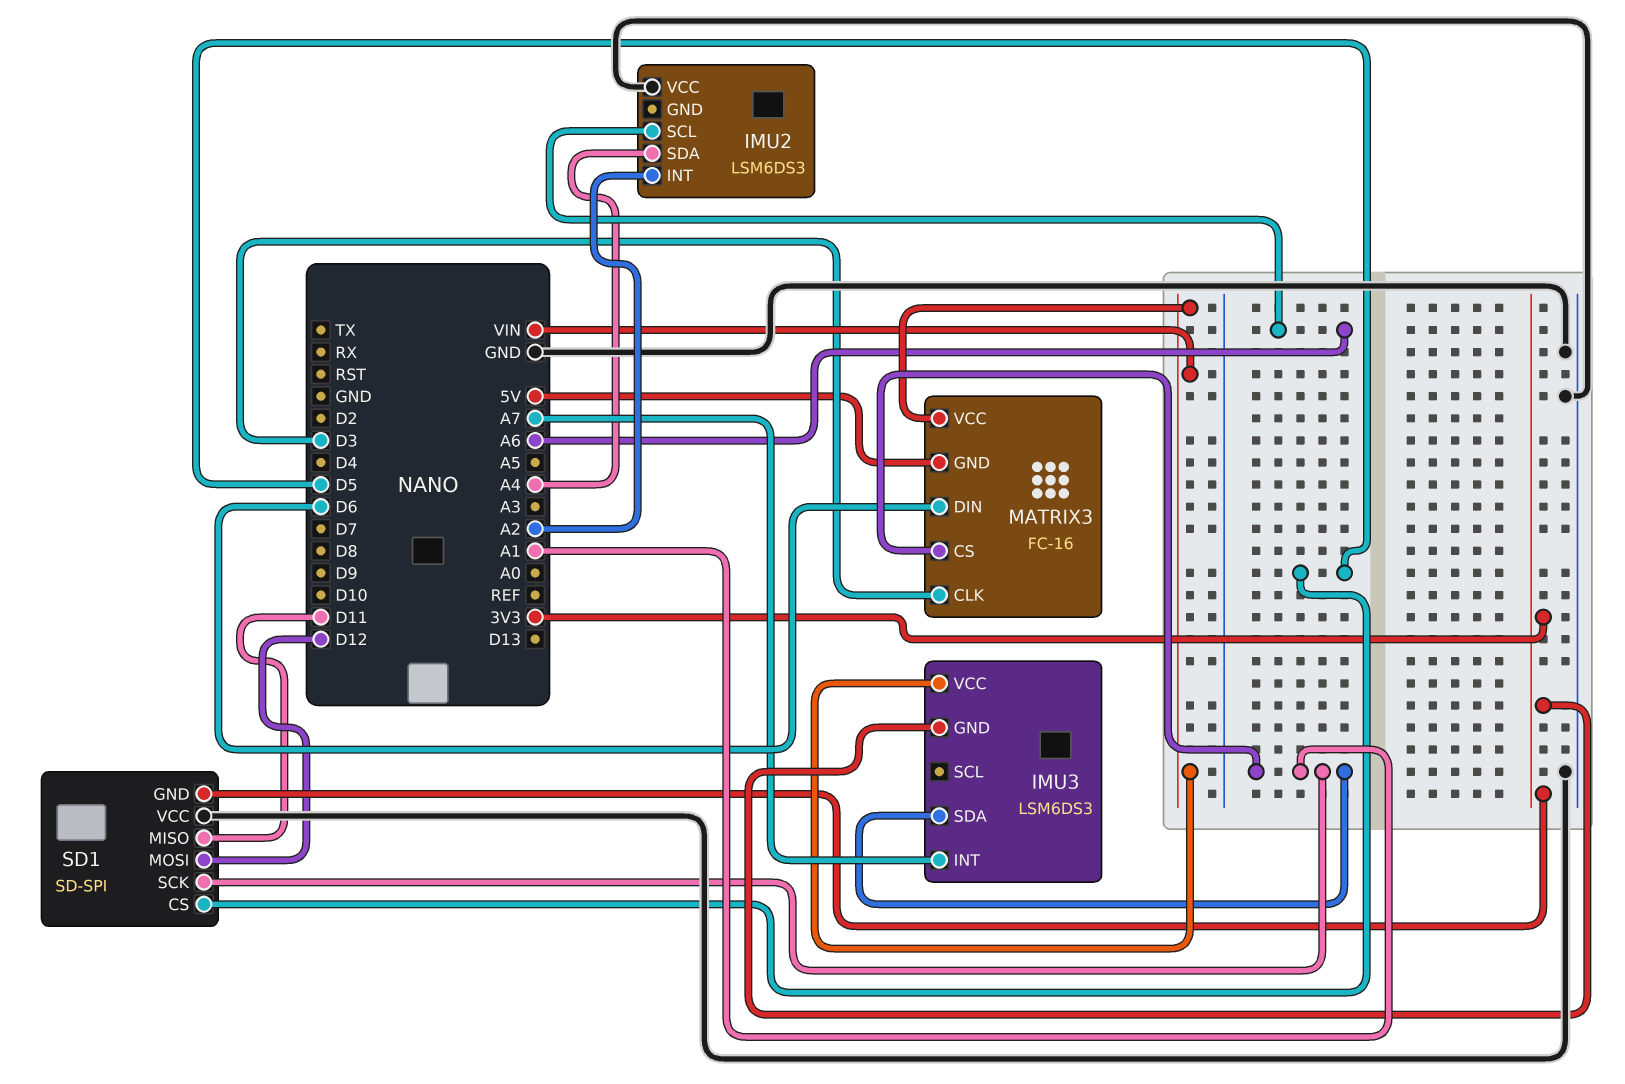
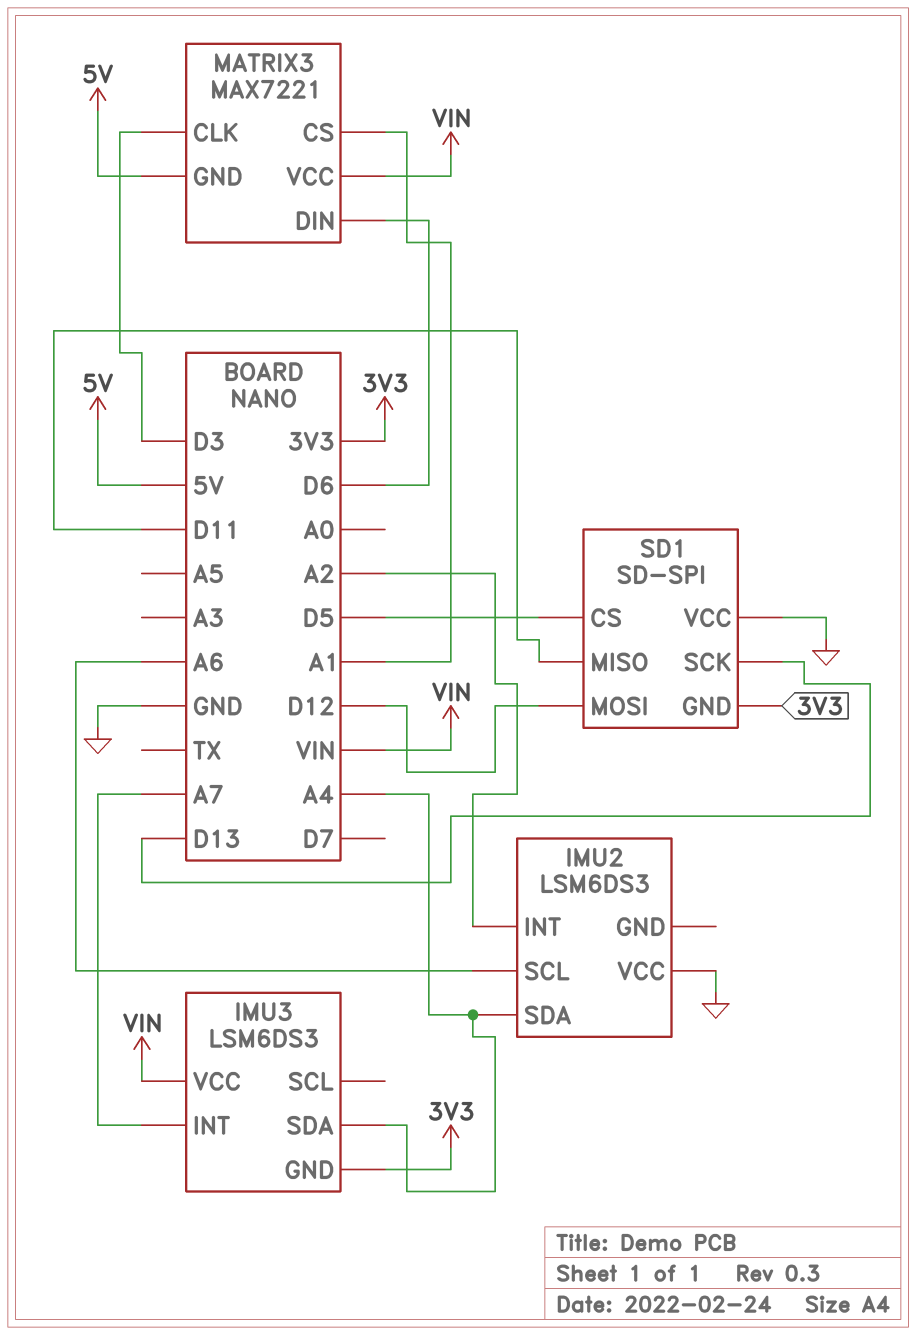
IMU3 pin SDA: A1 -> A4
MATRIX3: FC-16 -> MAX7221
SD1 pin SCK: A1 -> D13

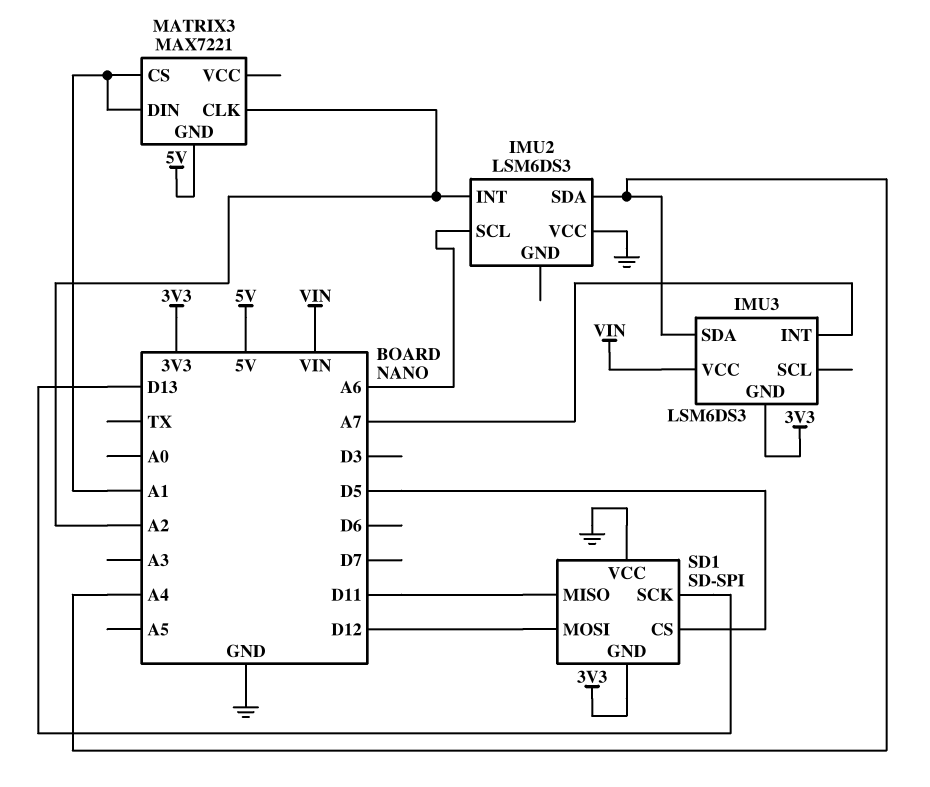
MATRIX3 pin CLK: D3 -> A2
MATRIX3 pin DIN: D6 -> A1
MATRIX3 pin VCC: VIN -> none

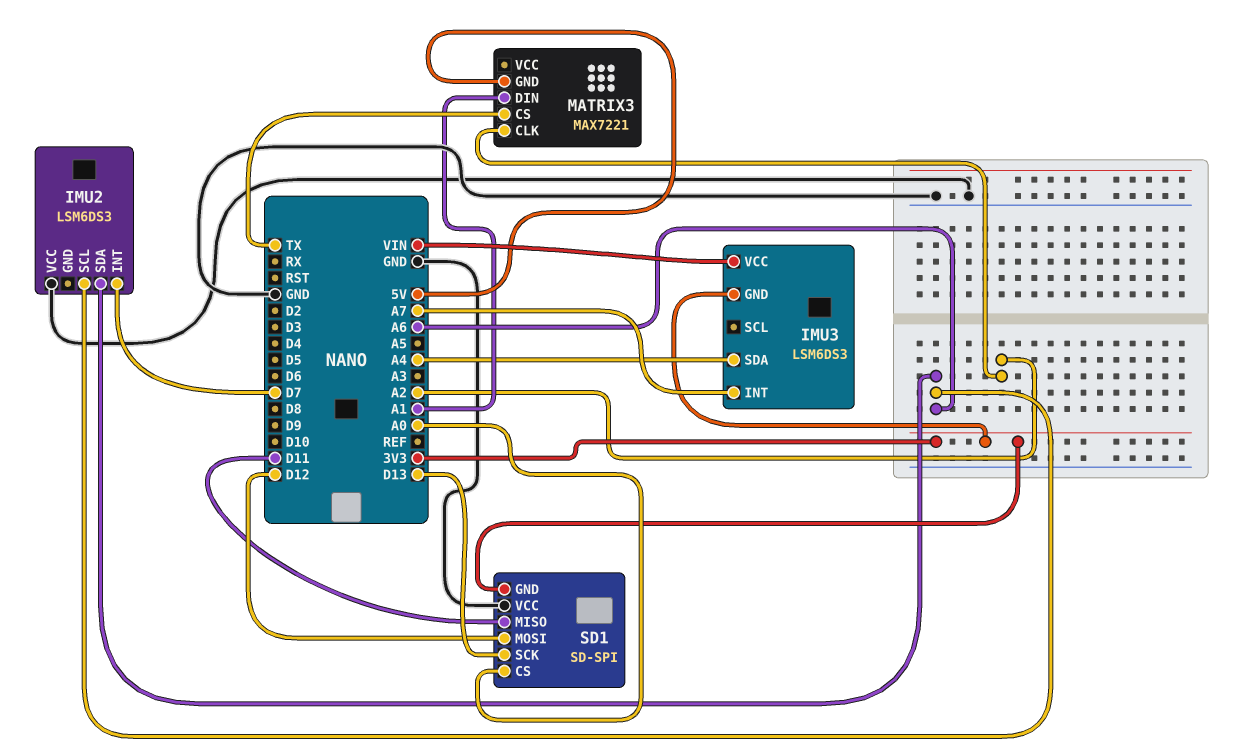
IMU2 pin INT: A2 -> D7
IMU2 pin SDA: A4 -> A6
MATRIX3 pin CS: A1 -> TX
SD1 pin CS: D5 -> A0

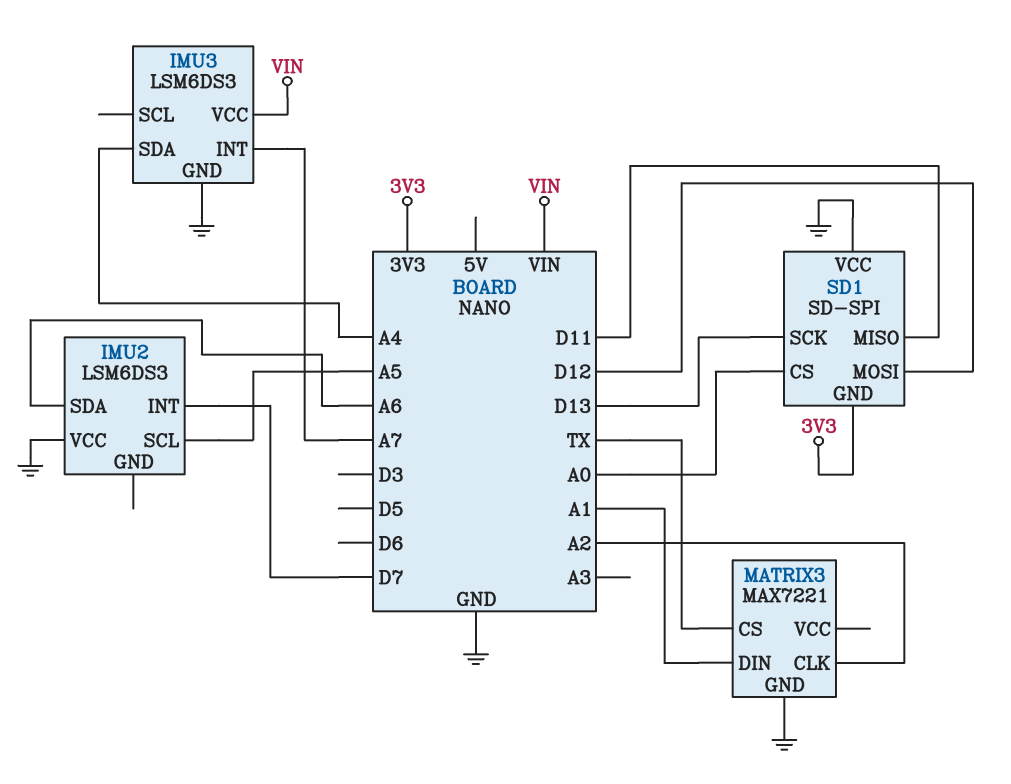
IMU2 pin SCL: A6 -> A5
IMU3 pin GND: 3V3 -> GND
MATRIX3 pin GND: 5V -> GND

